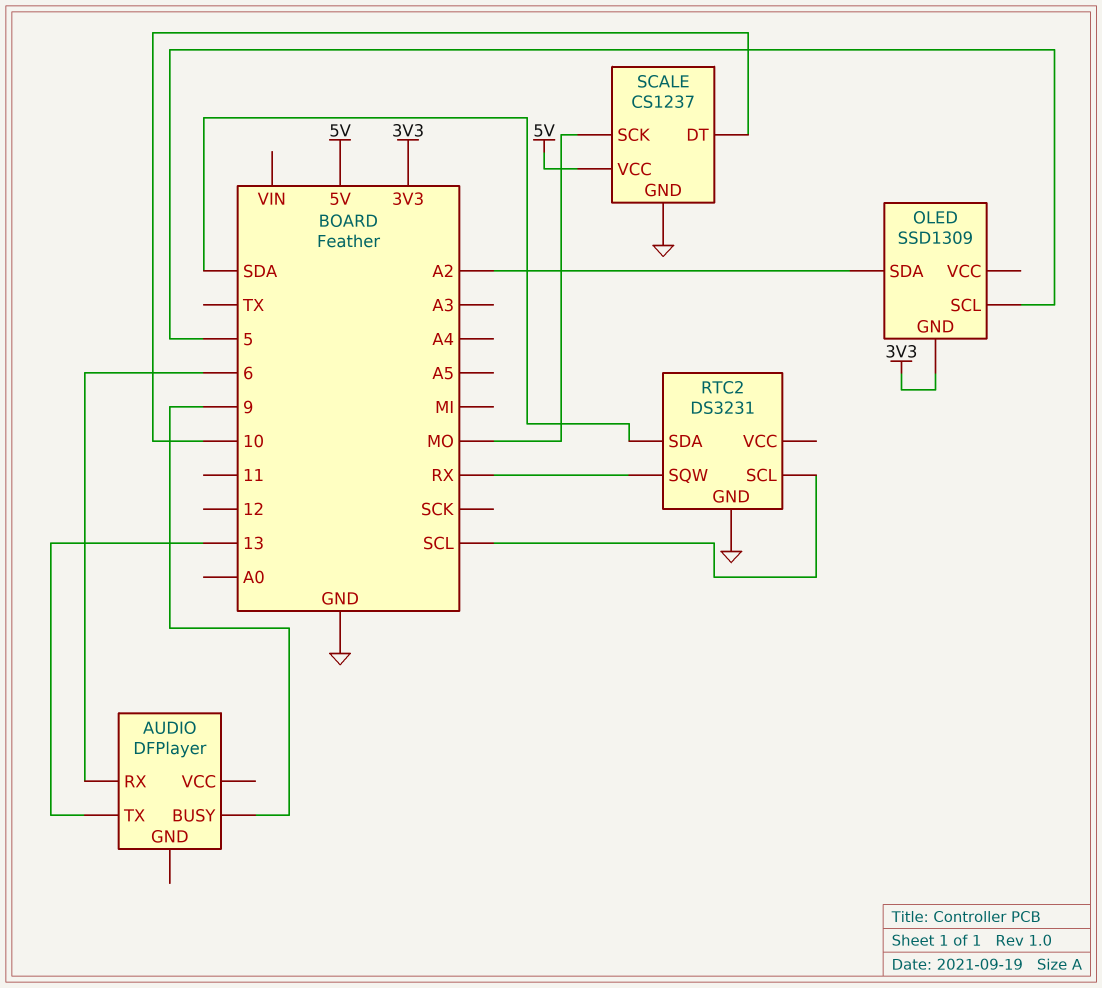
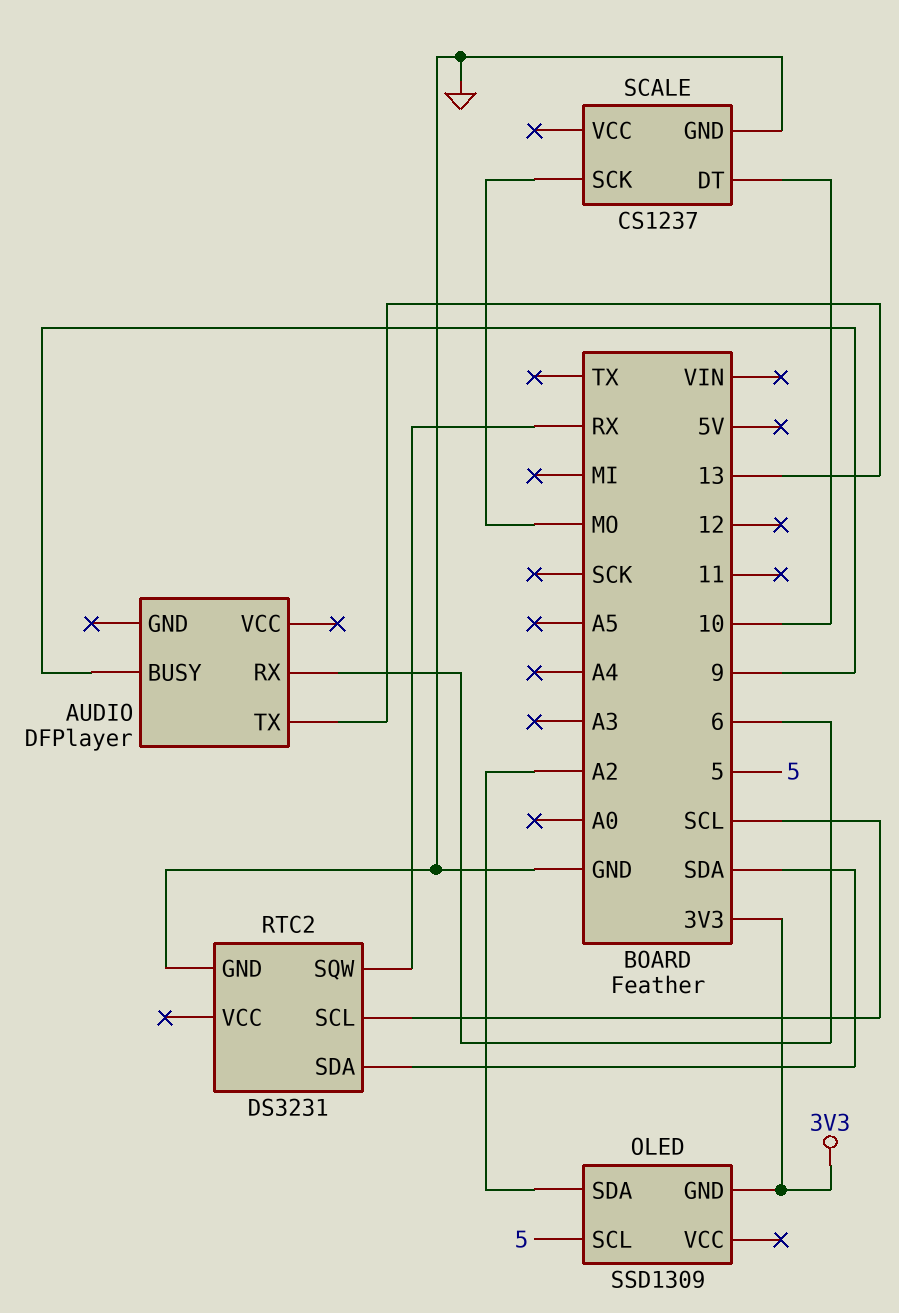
SCALE pin VCC: 5V -> none

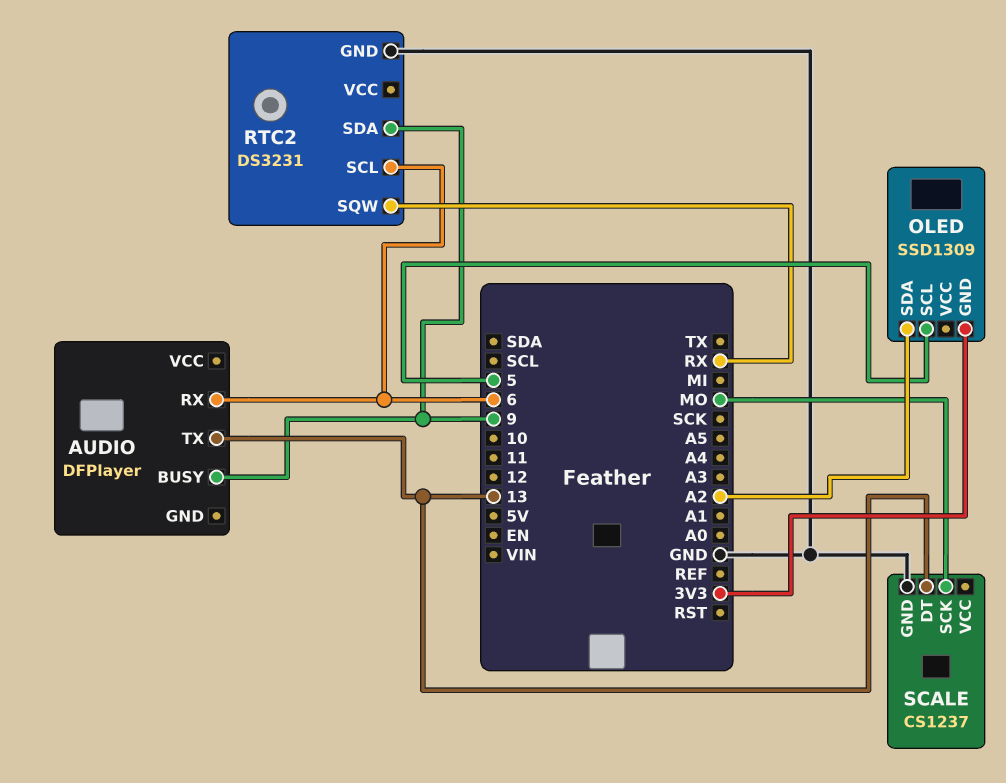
RTC2 pin SCL: SCL -> 6
RTC2 pin SDA: SDA -> 9
SCALE pin DT: 10 -> 13

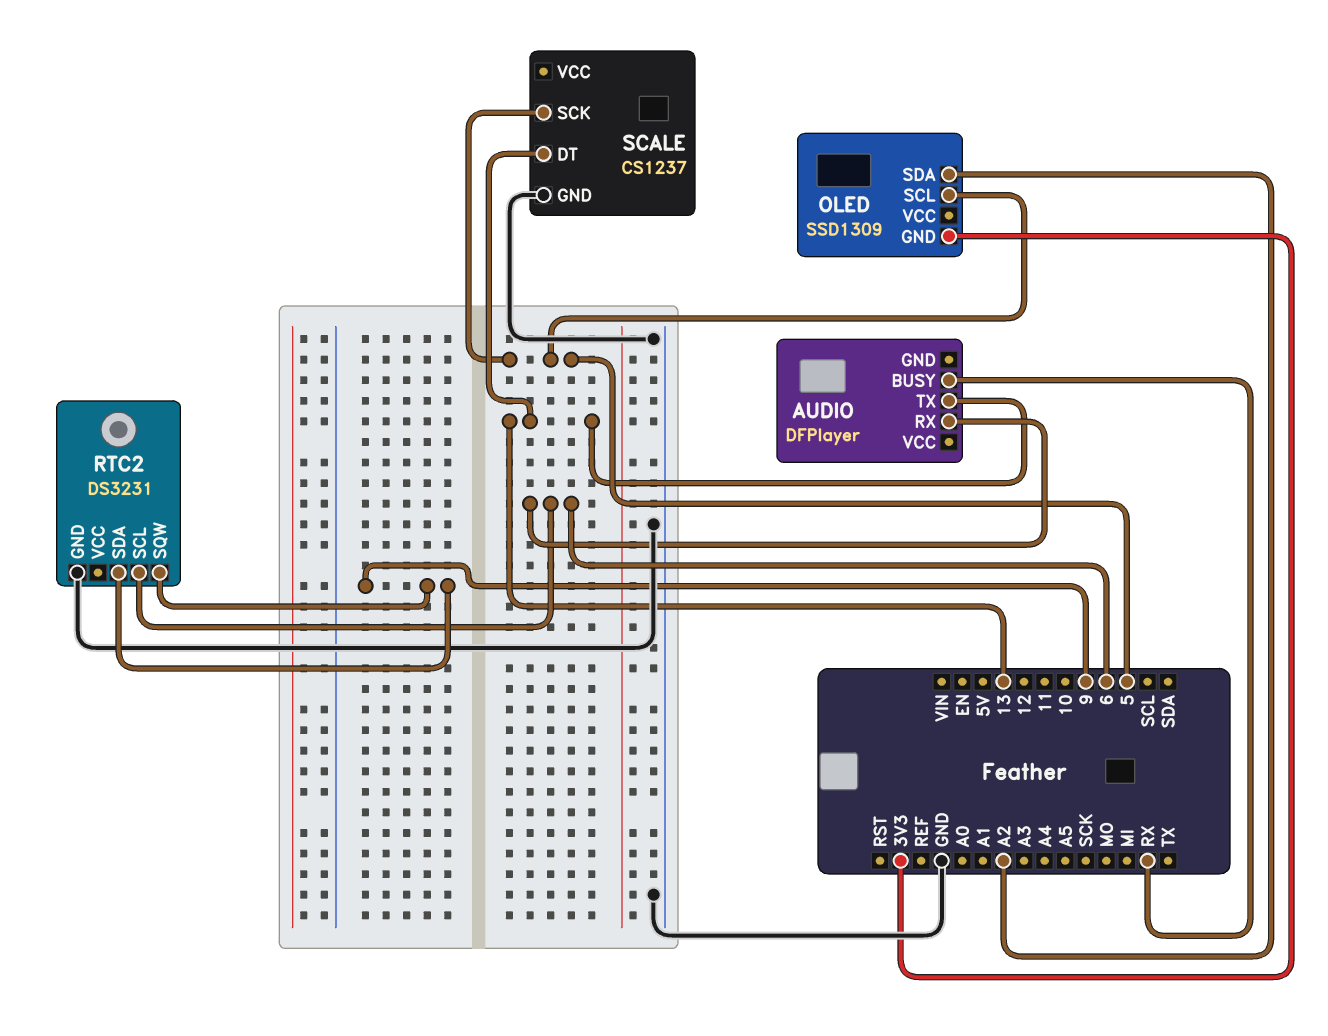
AUDIO pin BUSY: 9 -> RX
RTC2 pin SQW: RX -> 9
SCALE pin SCK: MO -> 5

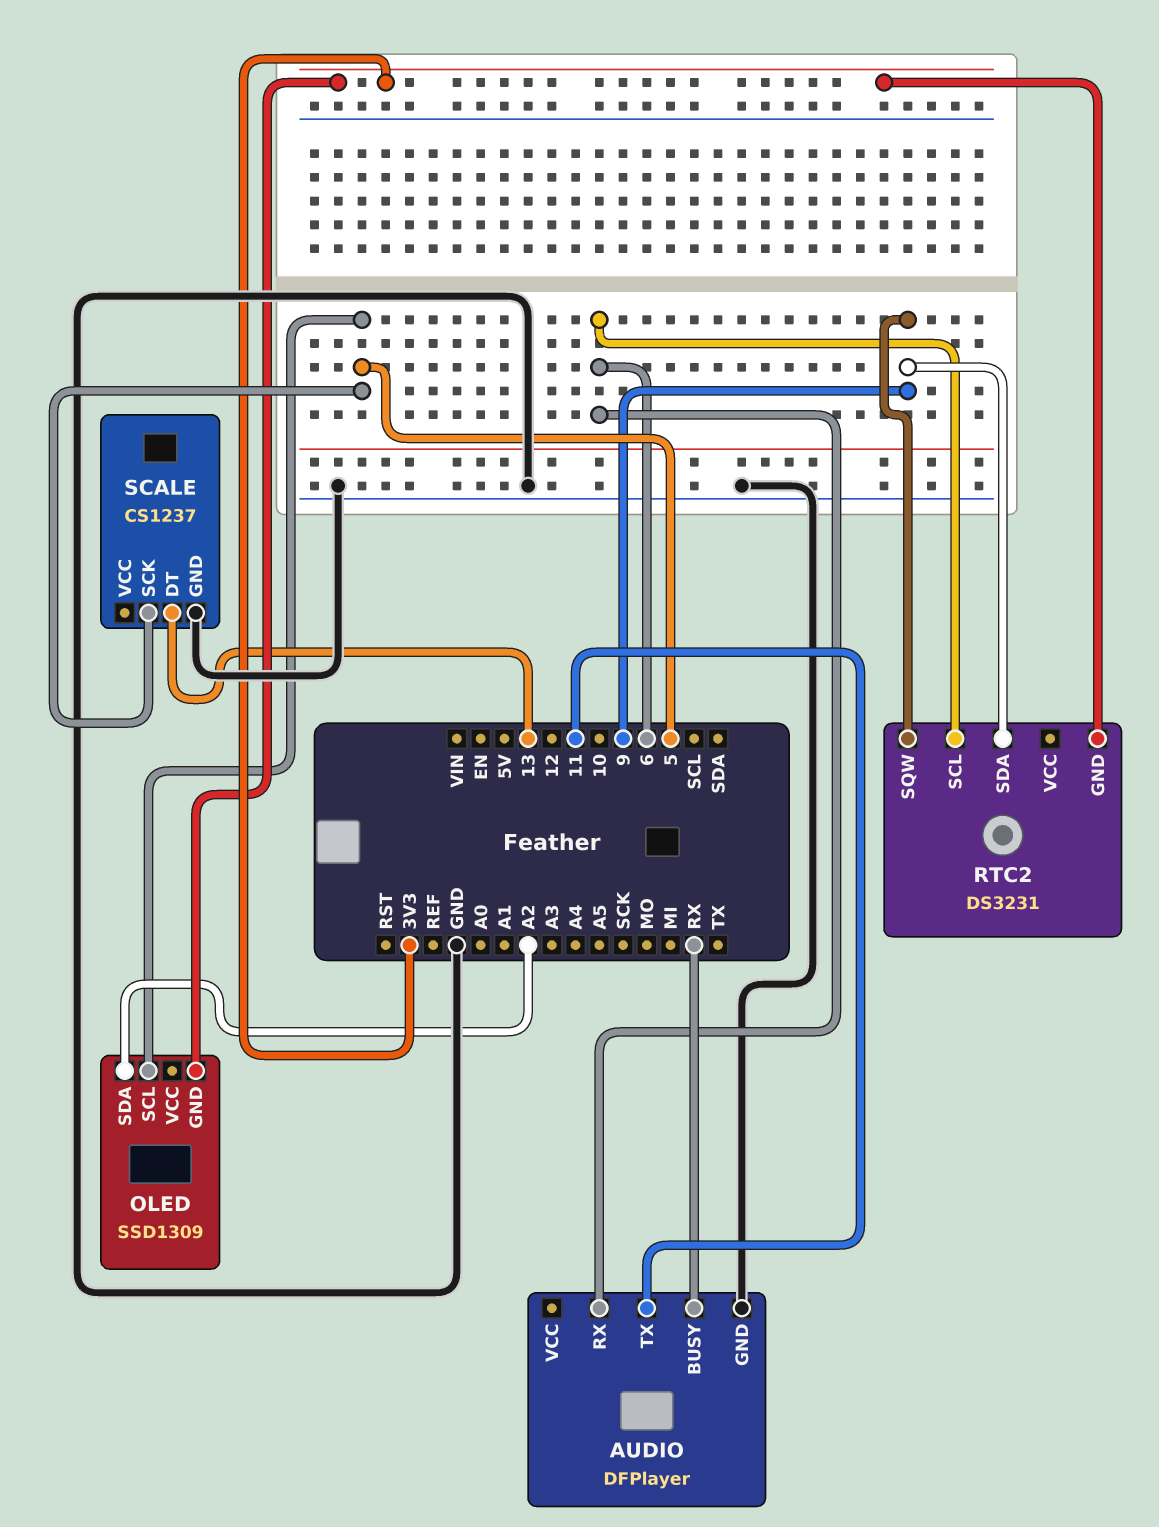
AUDIO pin GND: none -> GND
AUDIO pin TX: 13 -> 11
RTC2 pin GND: GND -> 3V3

